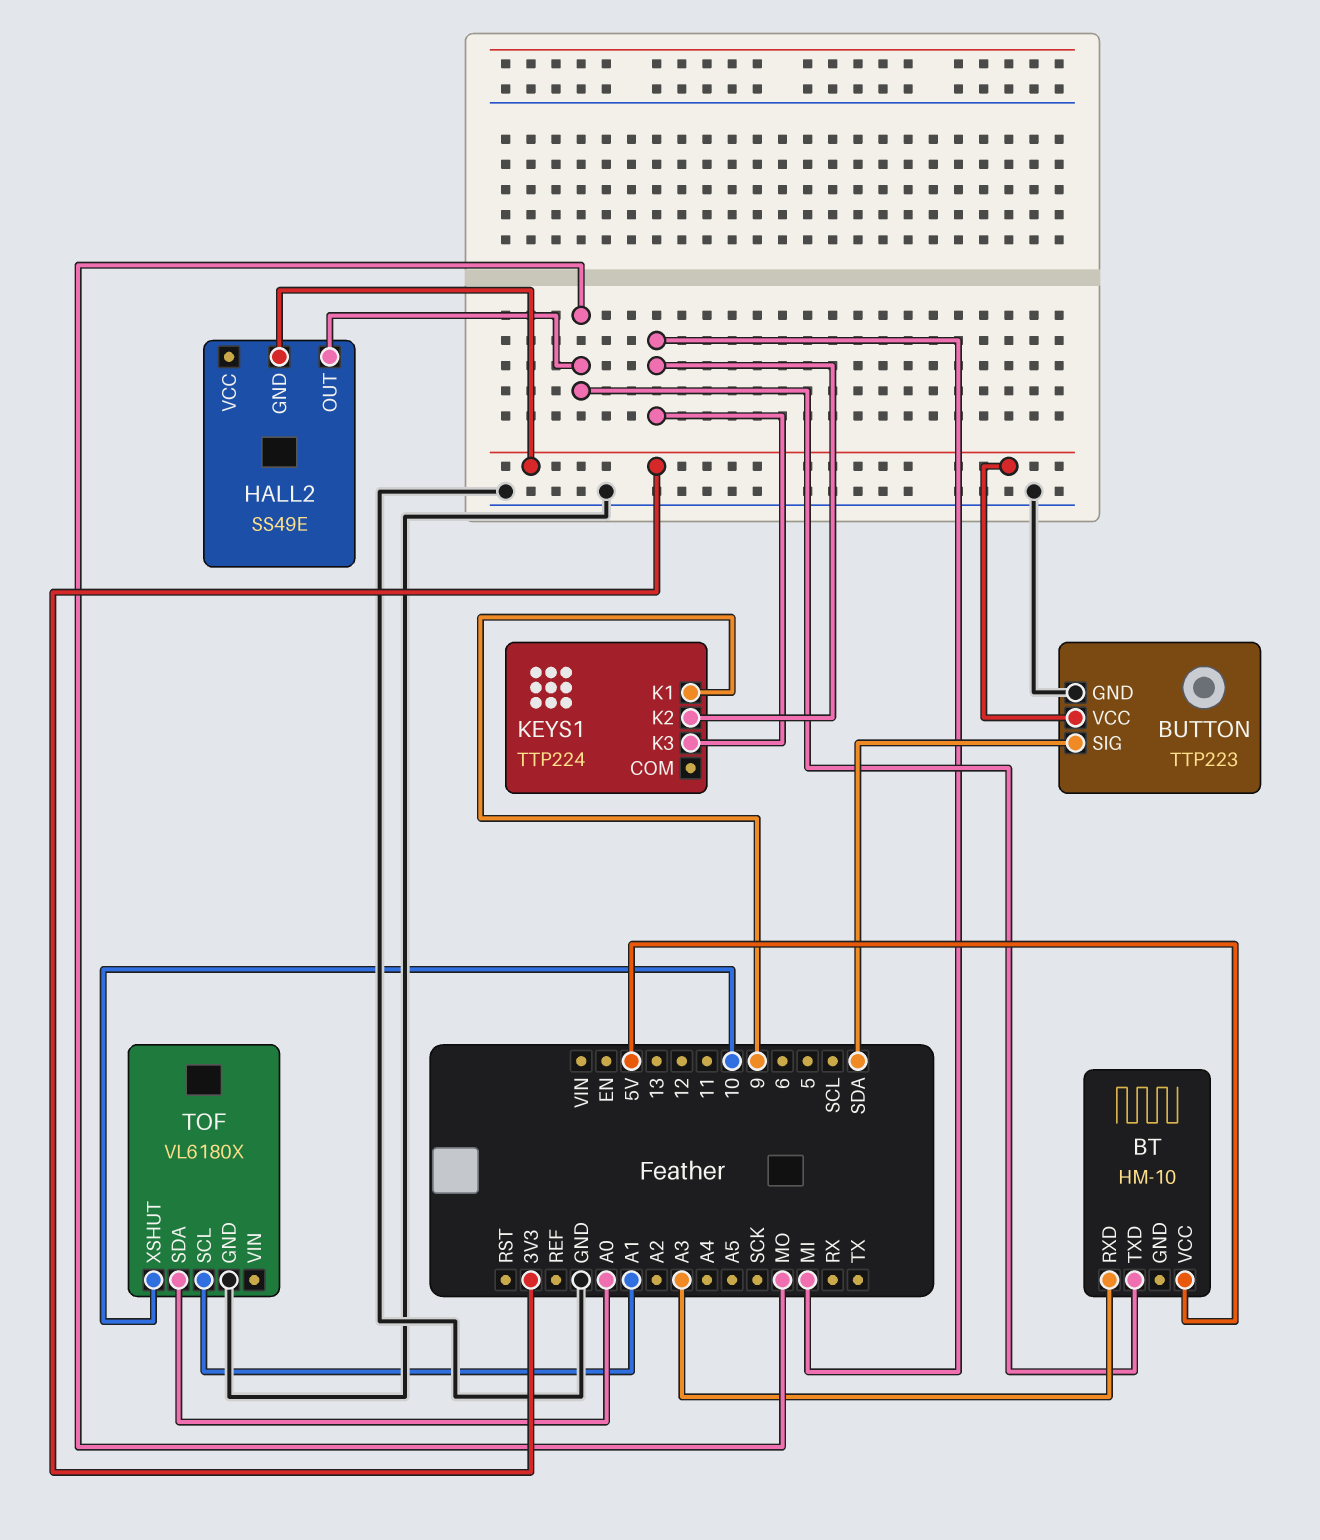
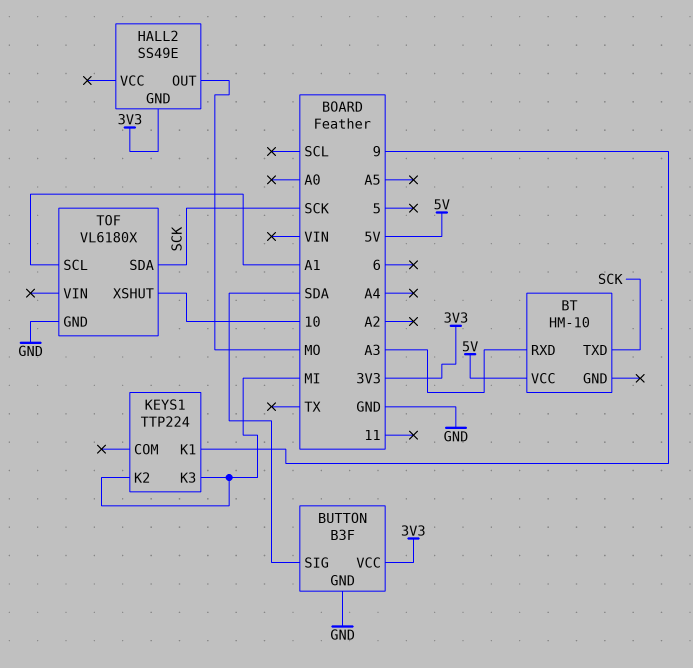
BT pin TXD: MO -> SCK
BUTTON: TTP223 -> B3F
TOF pin SDA: A0 -> SCK

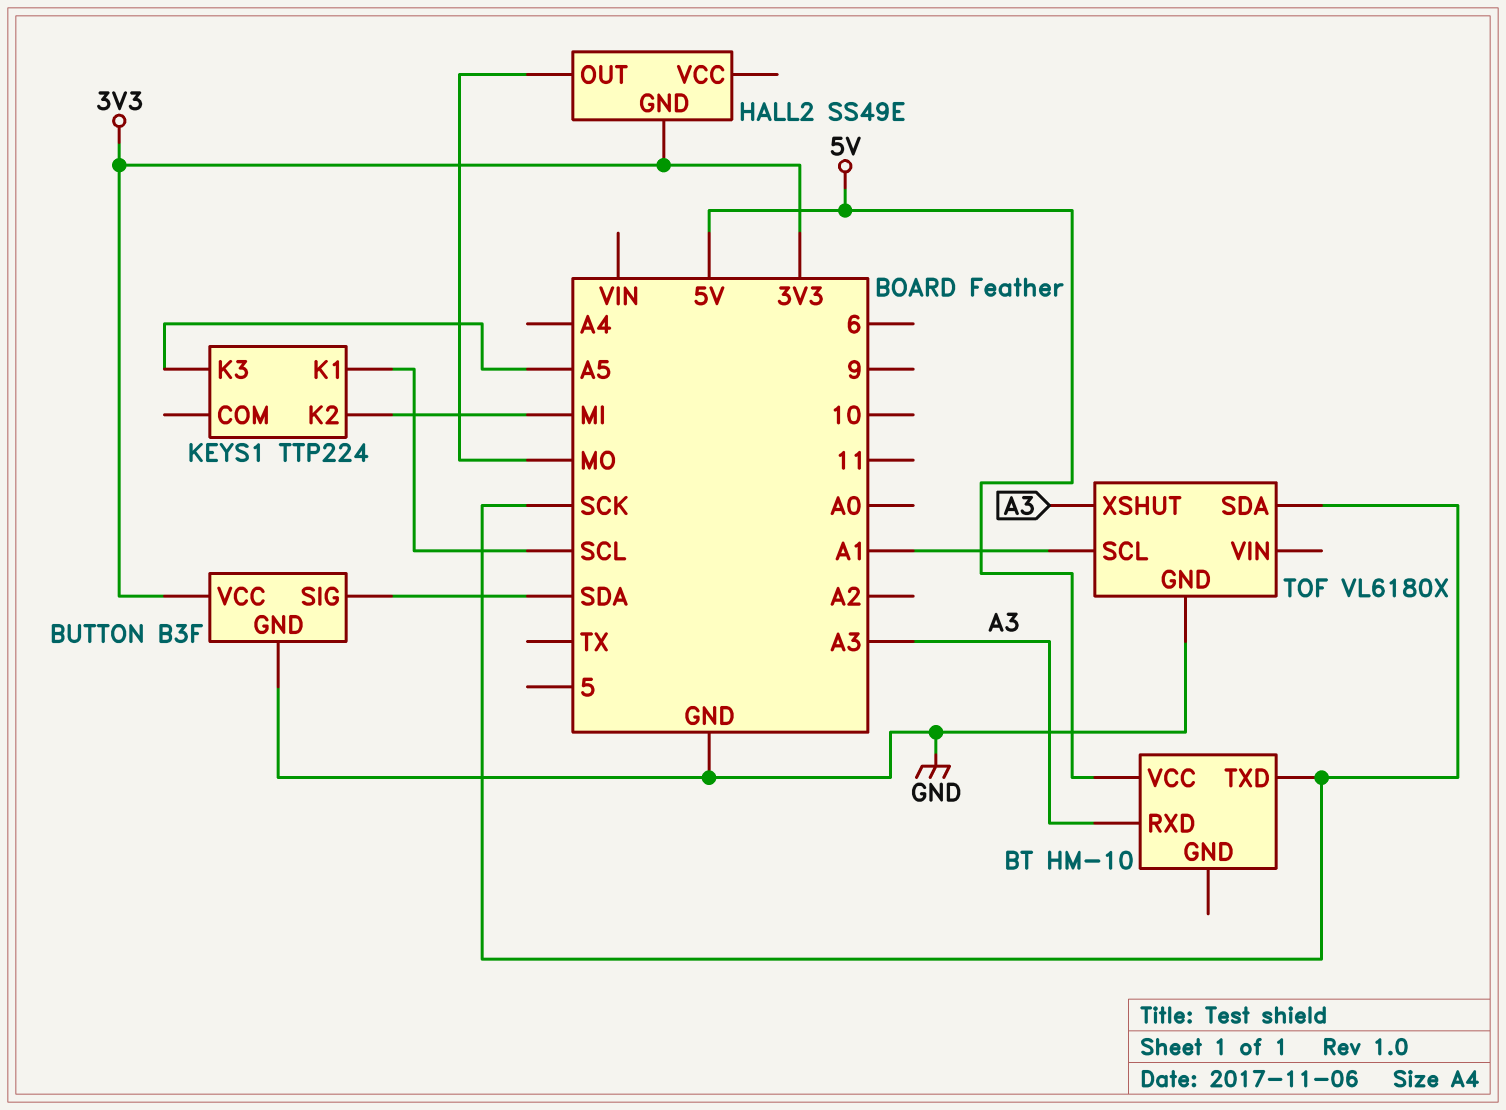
KEYS1 pin K1: 9 -> SCL
KEYS1 pin K3: MI -> A5
TOF pin XSHUT: 10 -> A3

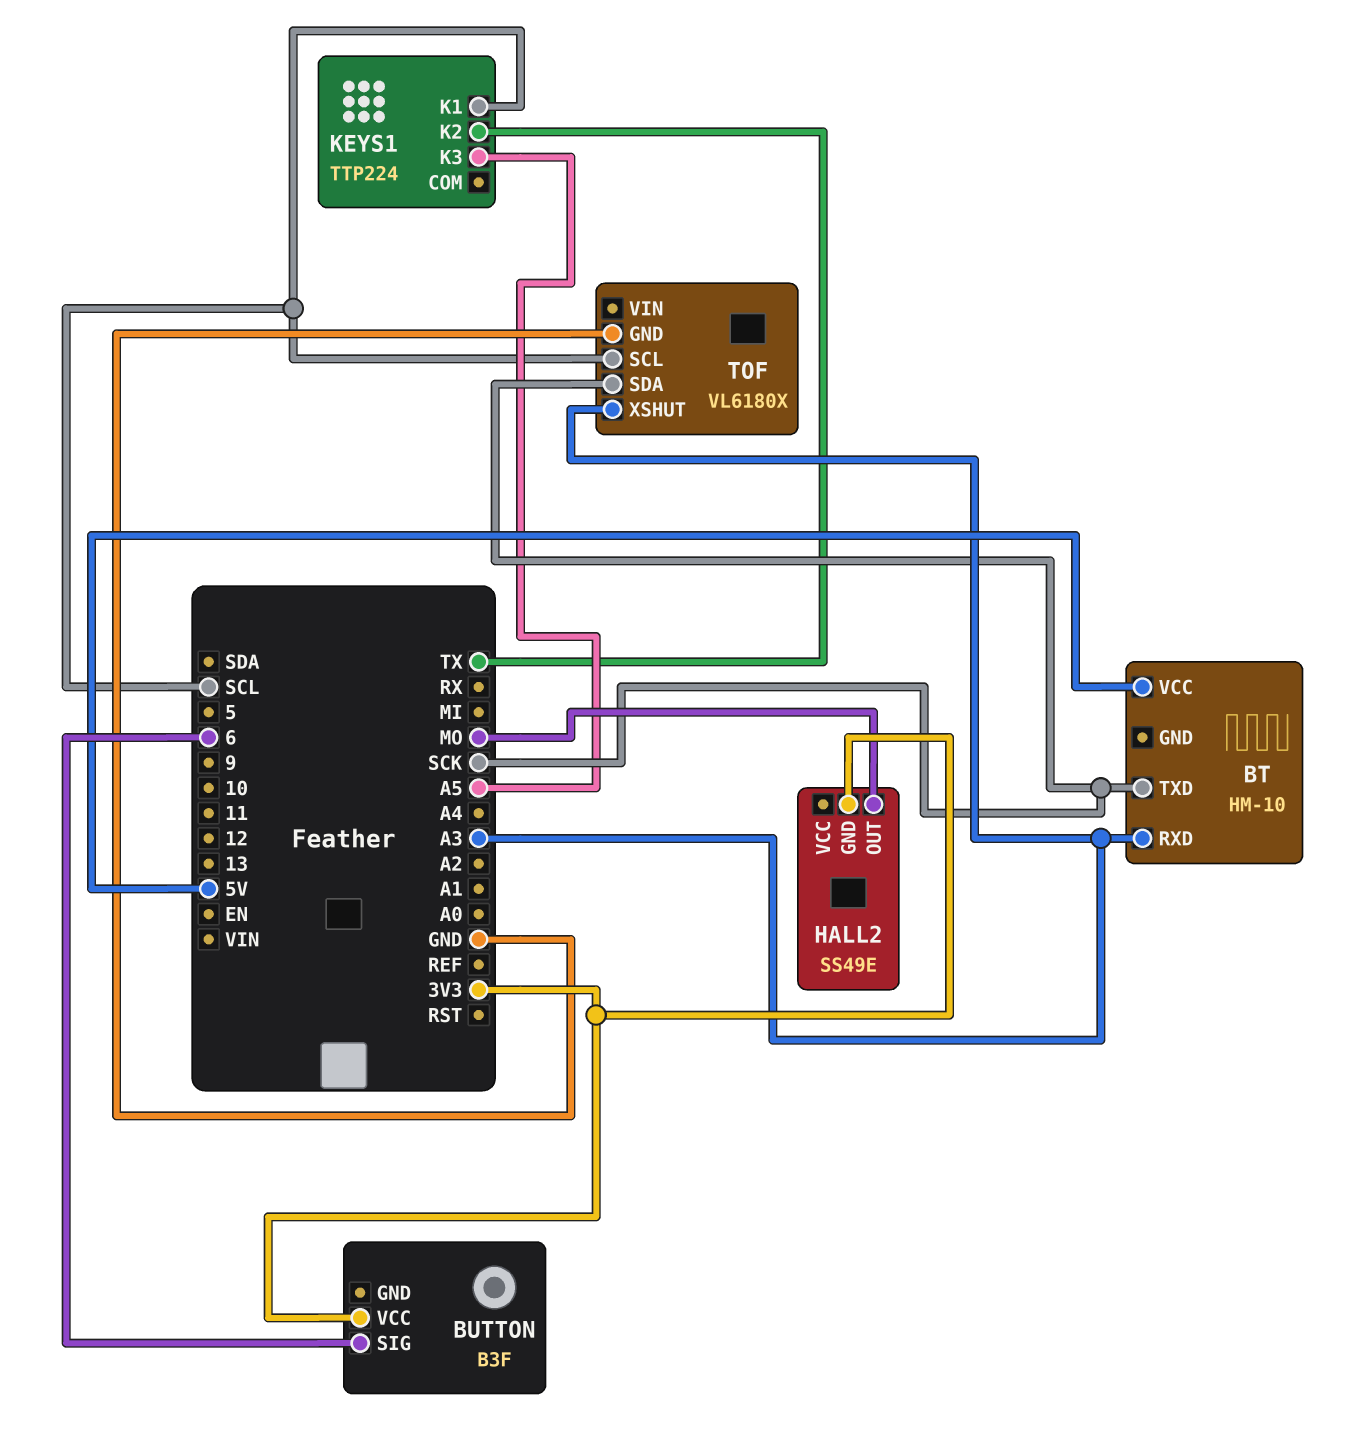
BUTTON pin GND: GND -> none
BUTTON pin SIG: SDA -> 6
KEYS1 pin K2: MI -> TX
TOF pin SCL: A1 -> SCL

